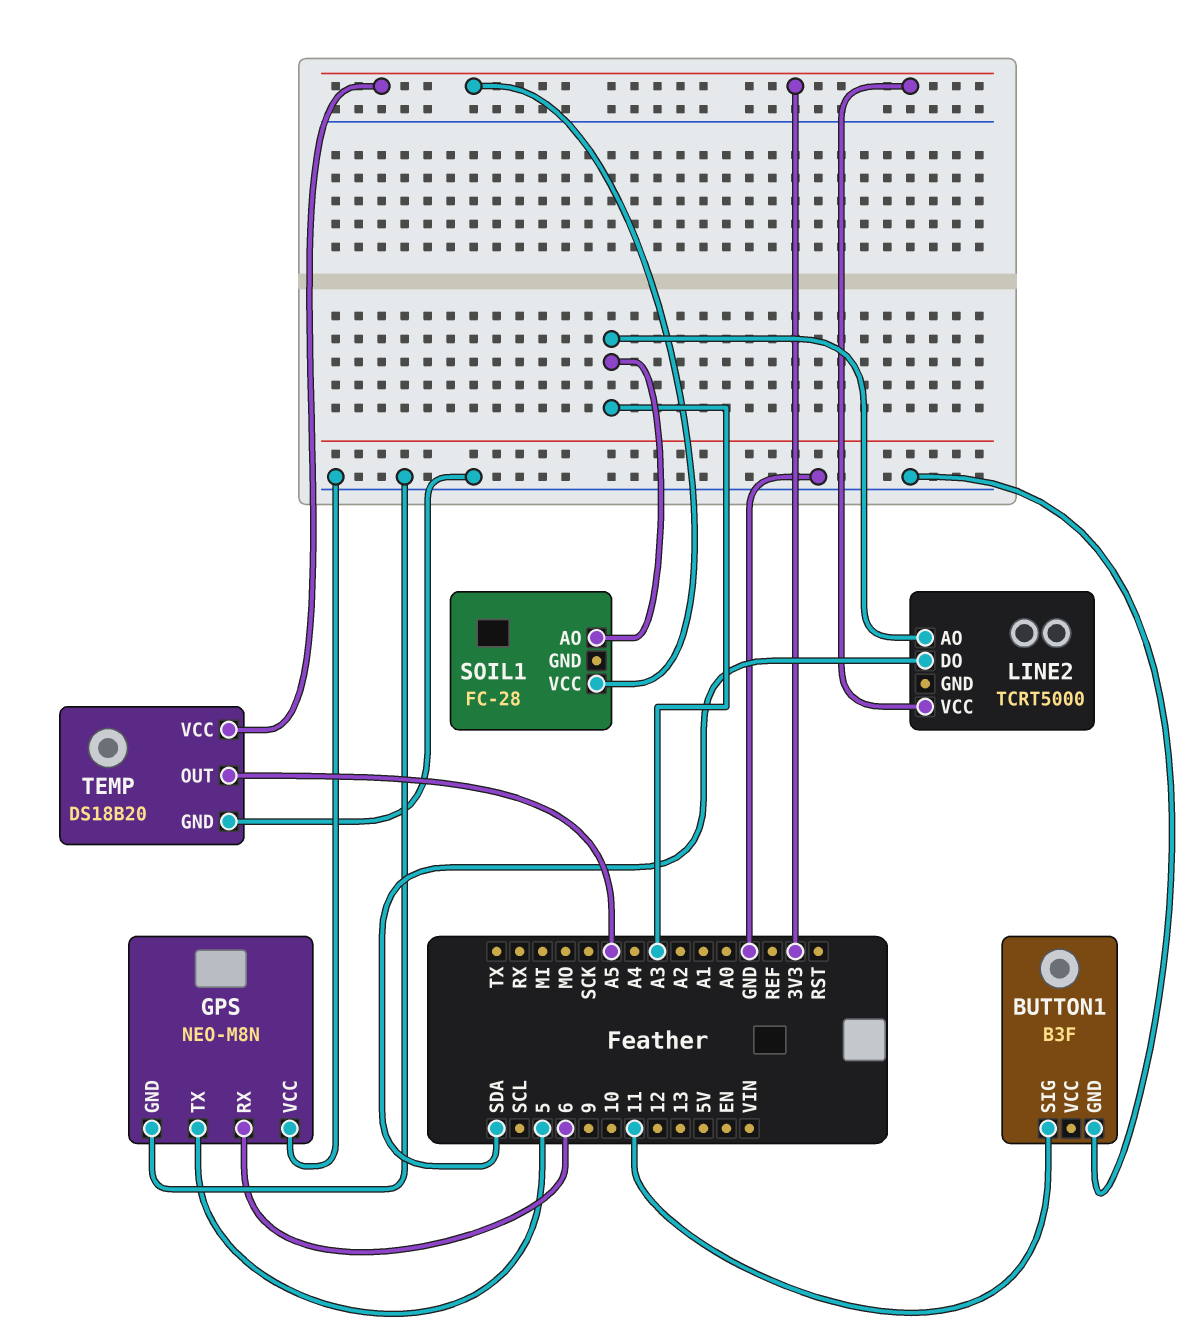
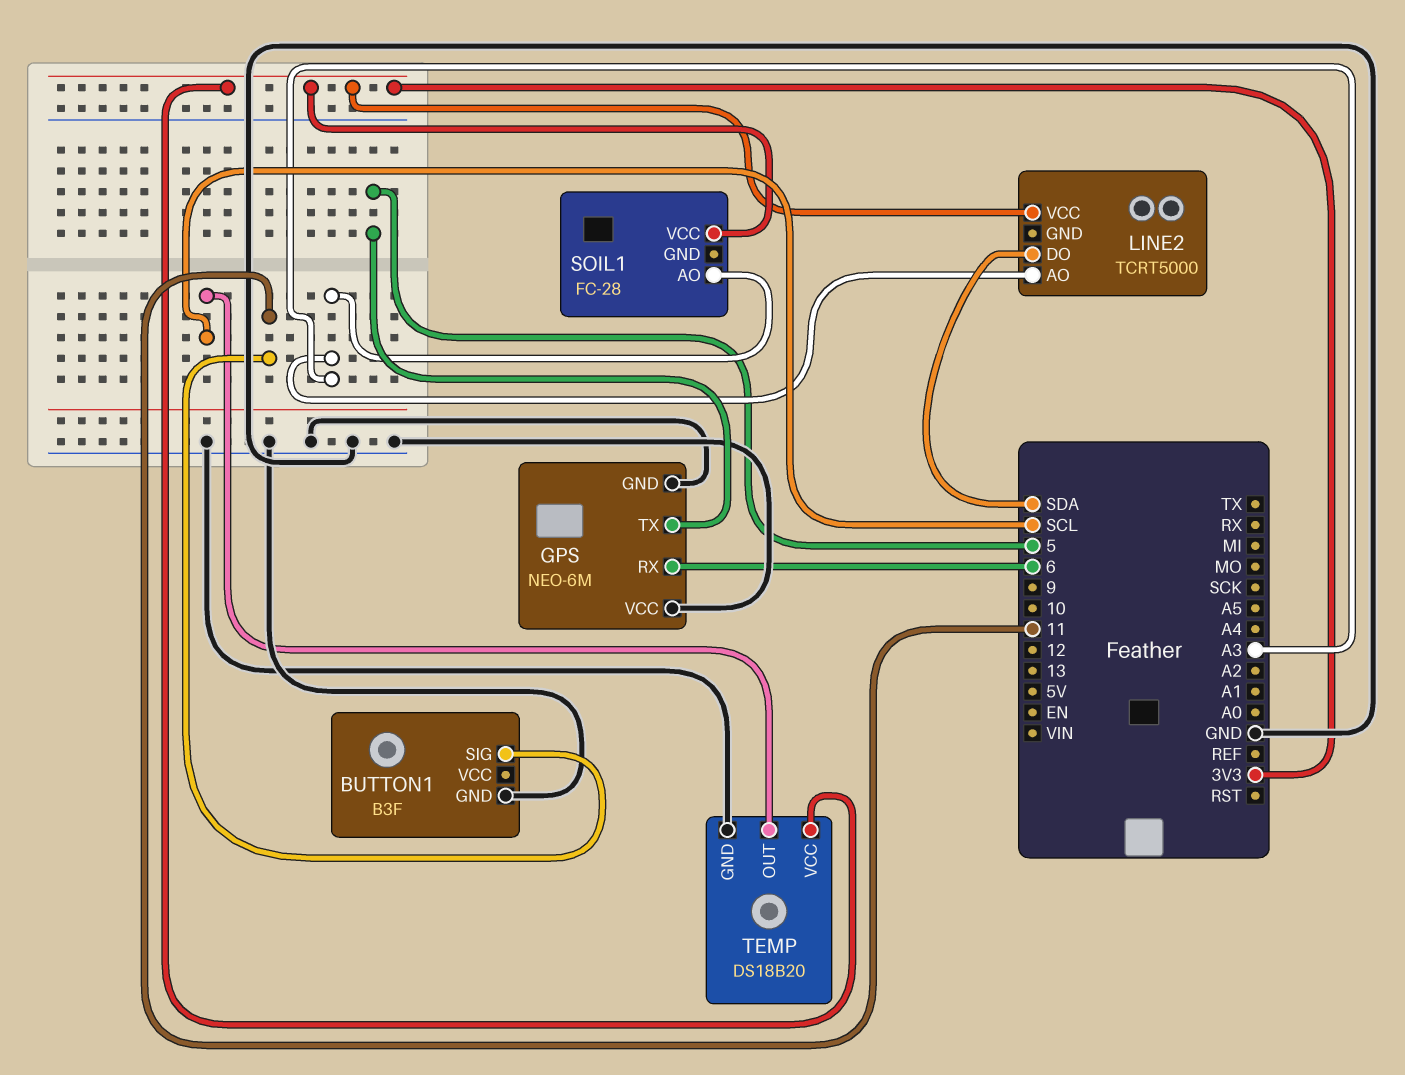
GPS: NEO-M8N -> NEO-6M
TEMP pin OUT: A5 -> SCL

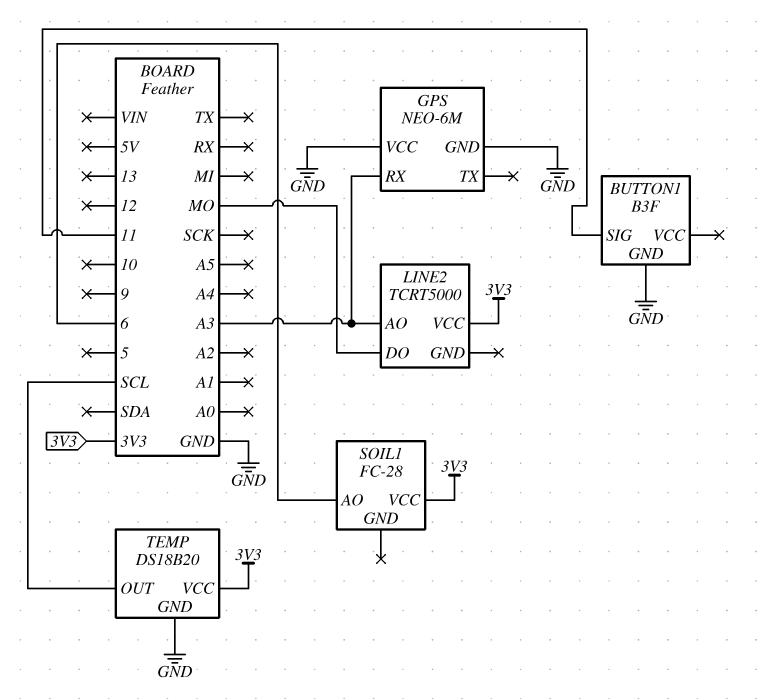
GPS pin RX: 6 -> A3
GPS pin TX: 5 -> none
LINE2 pin DO: SDA -> MO
SOIL1 pin AO: A3 -> 6

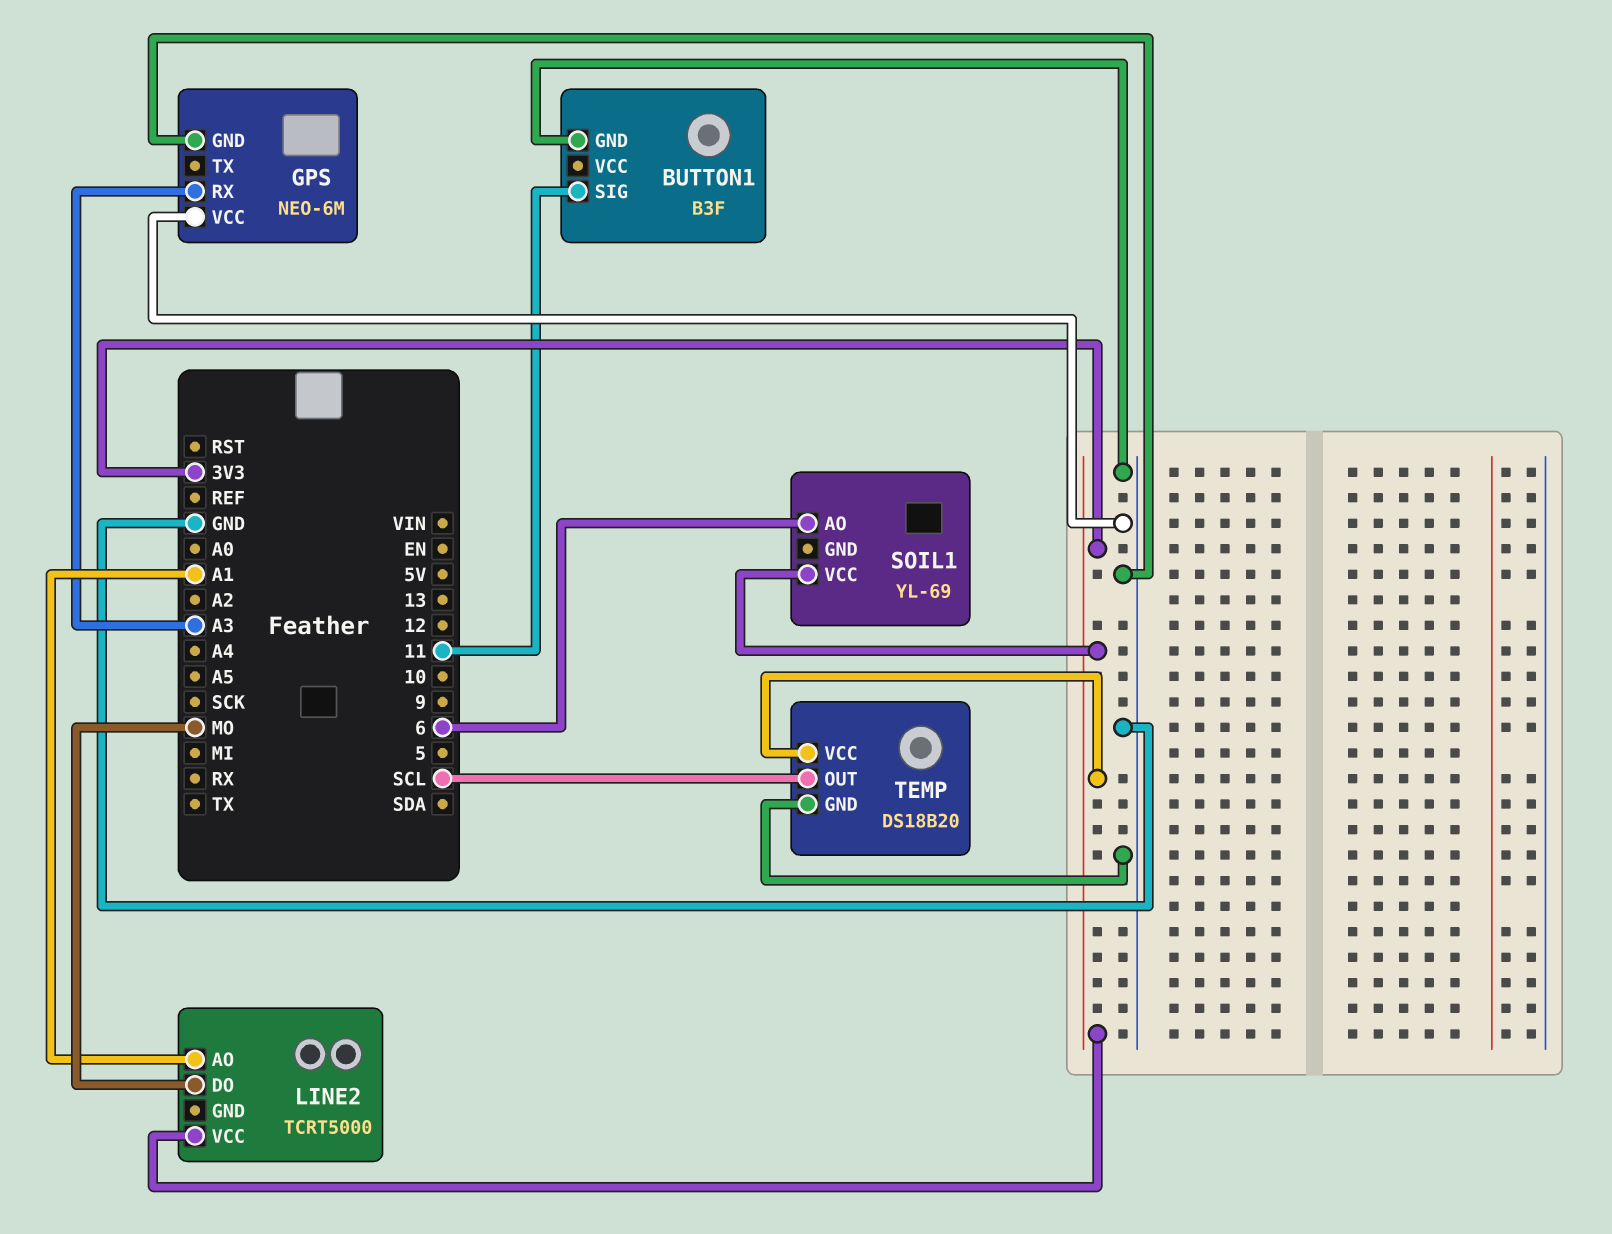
LINE2 pin AO: A3 -> A1
SOIL1: FC-28 -> YL-69

